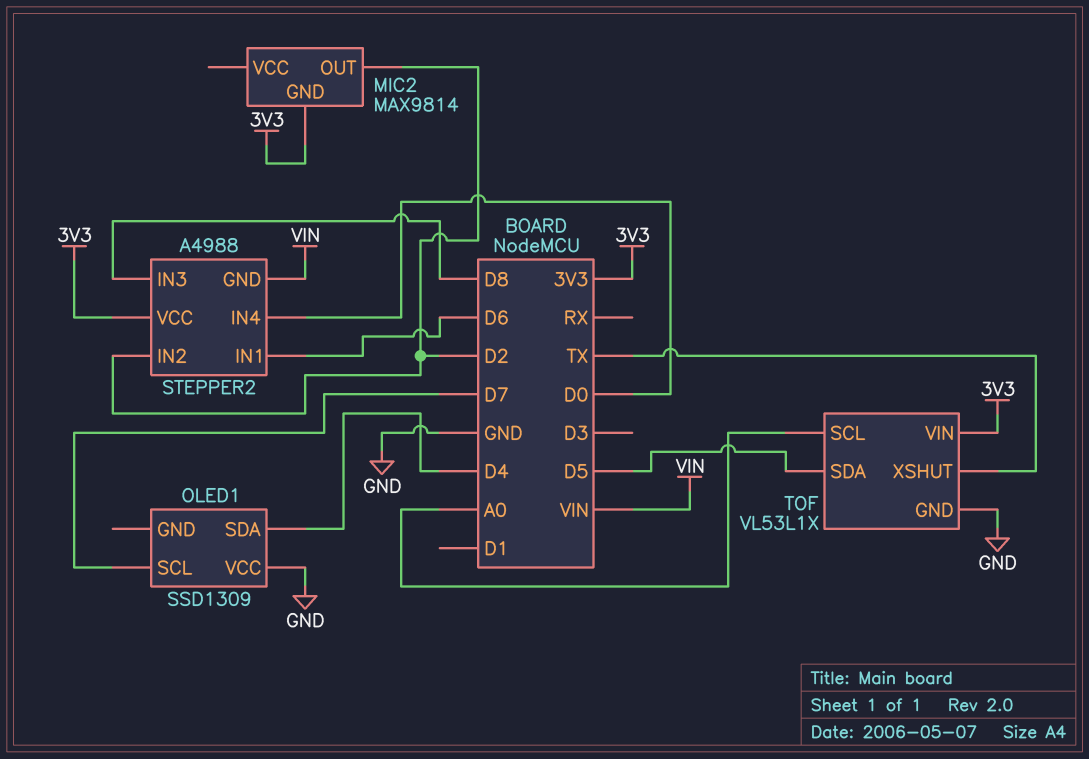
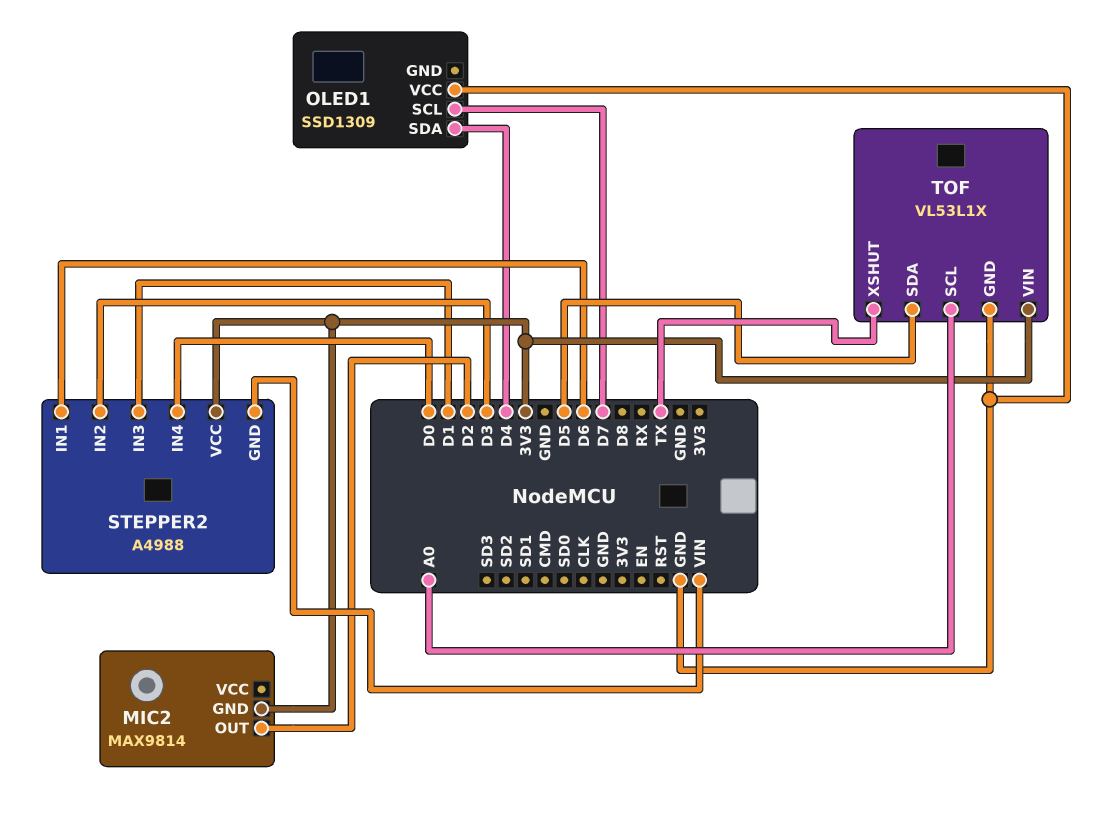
STEPPER2 pin IN2: D2 -> D3
STEPPER2 pin IN3: D8 -> D1

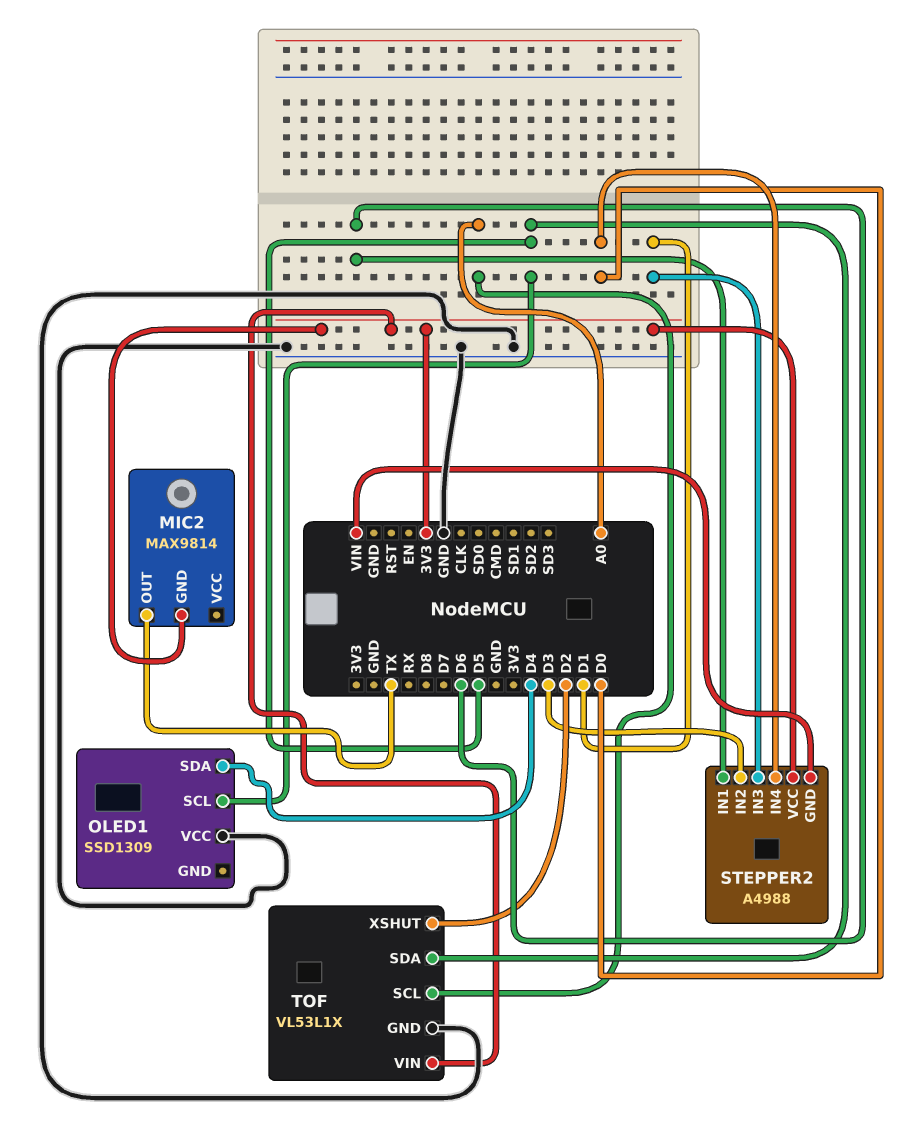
MIC2 pin OUT: D2 -> TX
OLED1 pin SCL: D7 -> D5
TOF pin XSHUT: TX -> D2

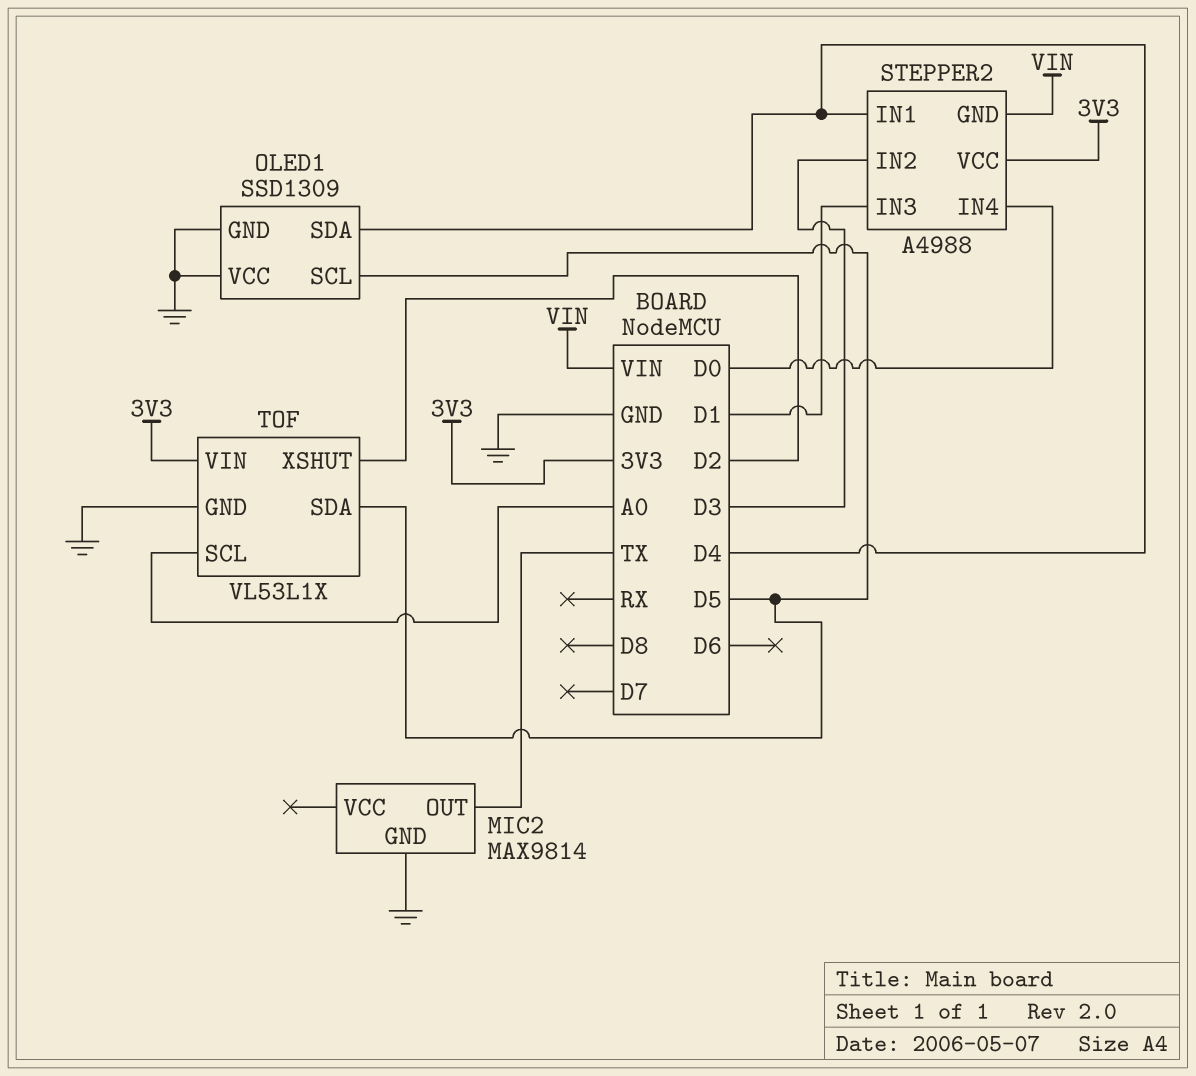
MIC2 pin GND: 3V3 -> GND
OLED1 pin GND: none -> GND
STEPPER2 pin IN1: D6 -> D4

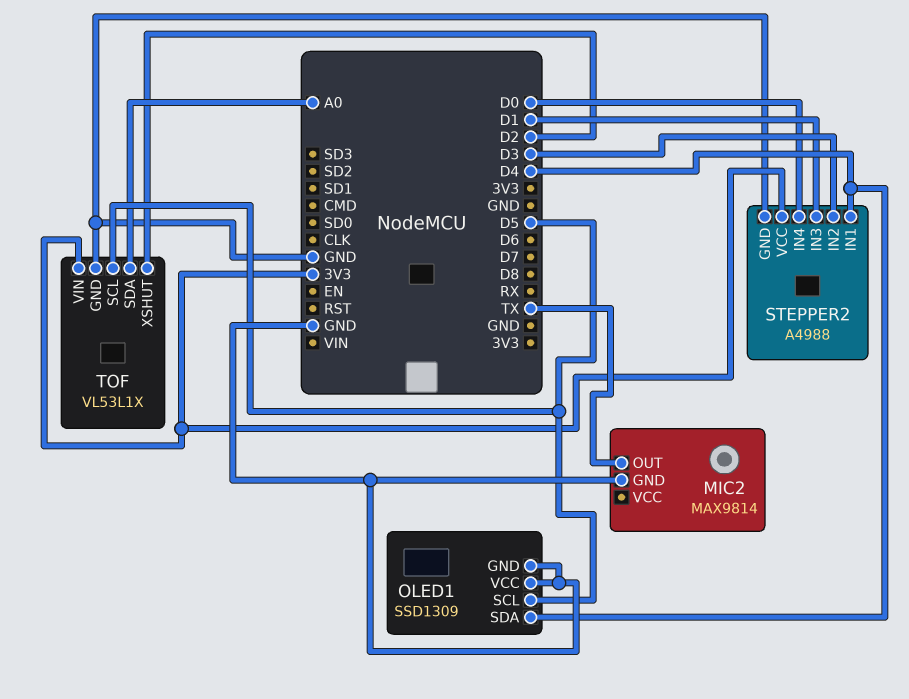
STEPPER2 pin GND: VIN -> GND
TOF pin SCL: A0 -> D5
TOF pin SDA: D5 -> A0

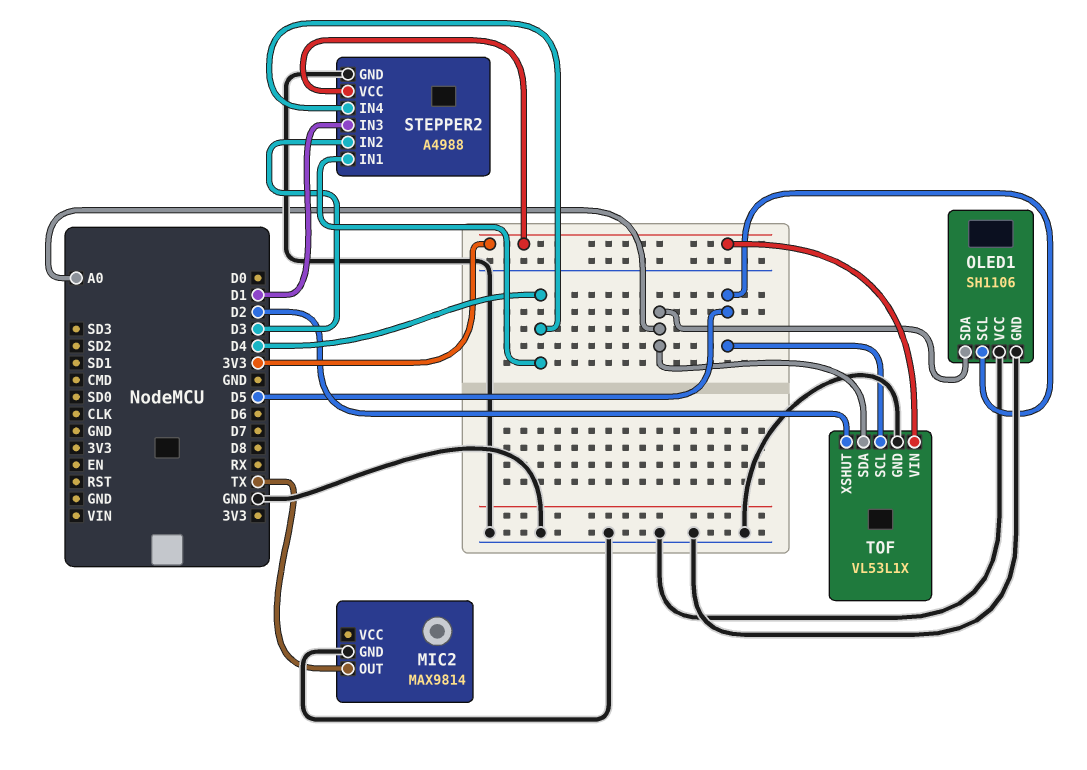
OLED1: SSD1309 -> SH1106
OLED1 pin SDA: D4 -> A0
STEPPER2 pin IN4: D0 -> D4

